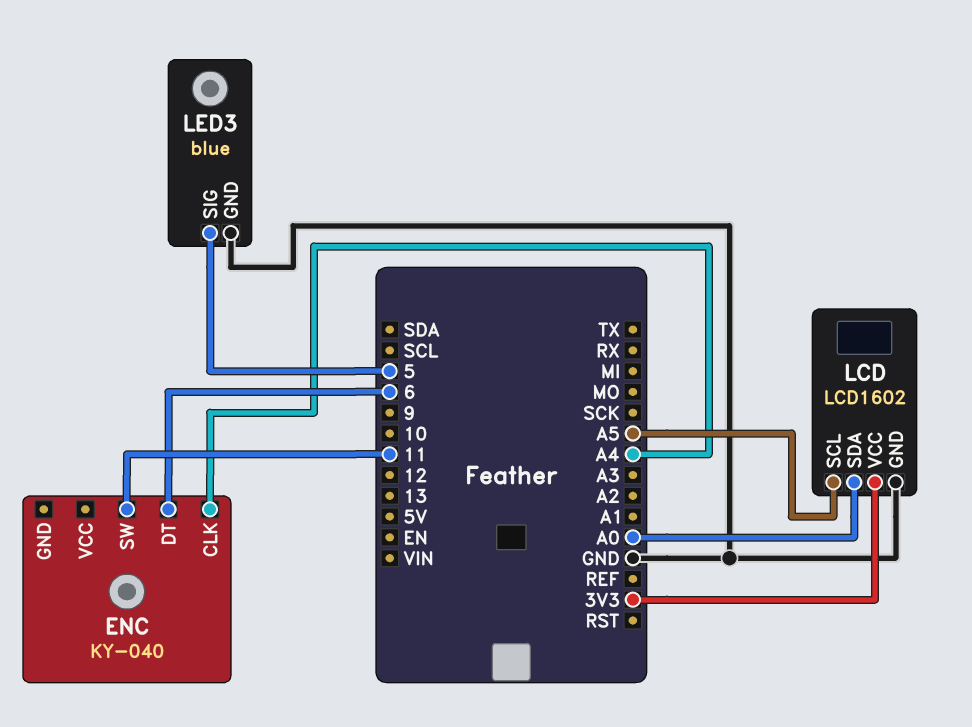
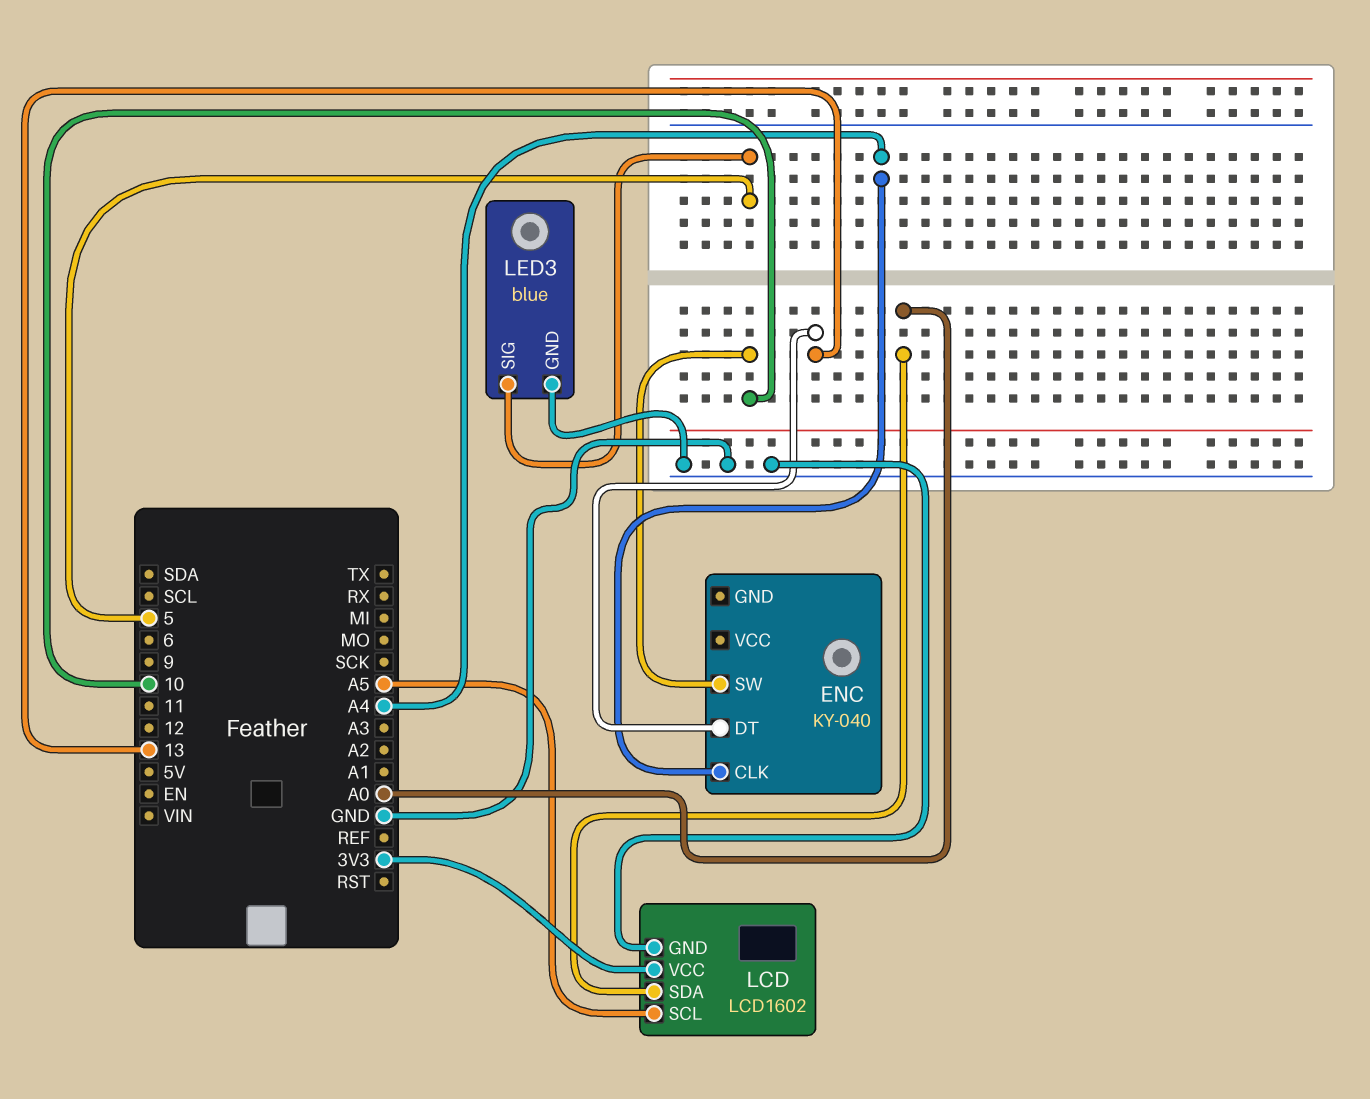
ENC pin DT: 6 -> 13
ENC pin SW: 11 -> 10

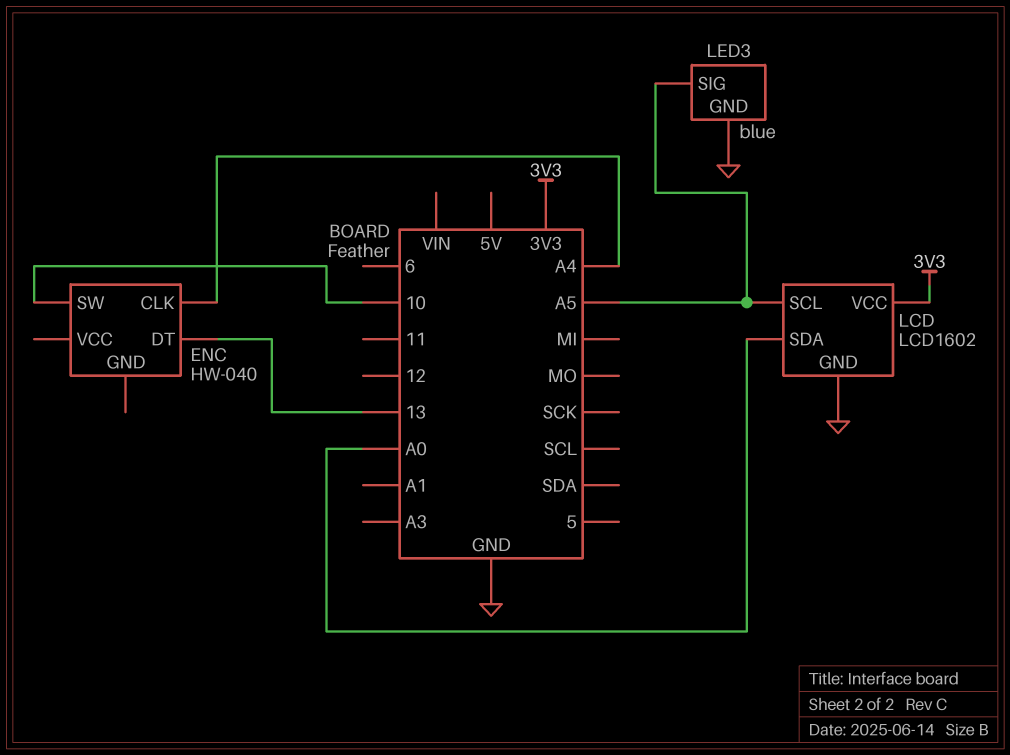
ENC: KY-040 -> HW-040
LED3 pin SIG: 5 -> A5

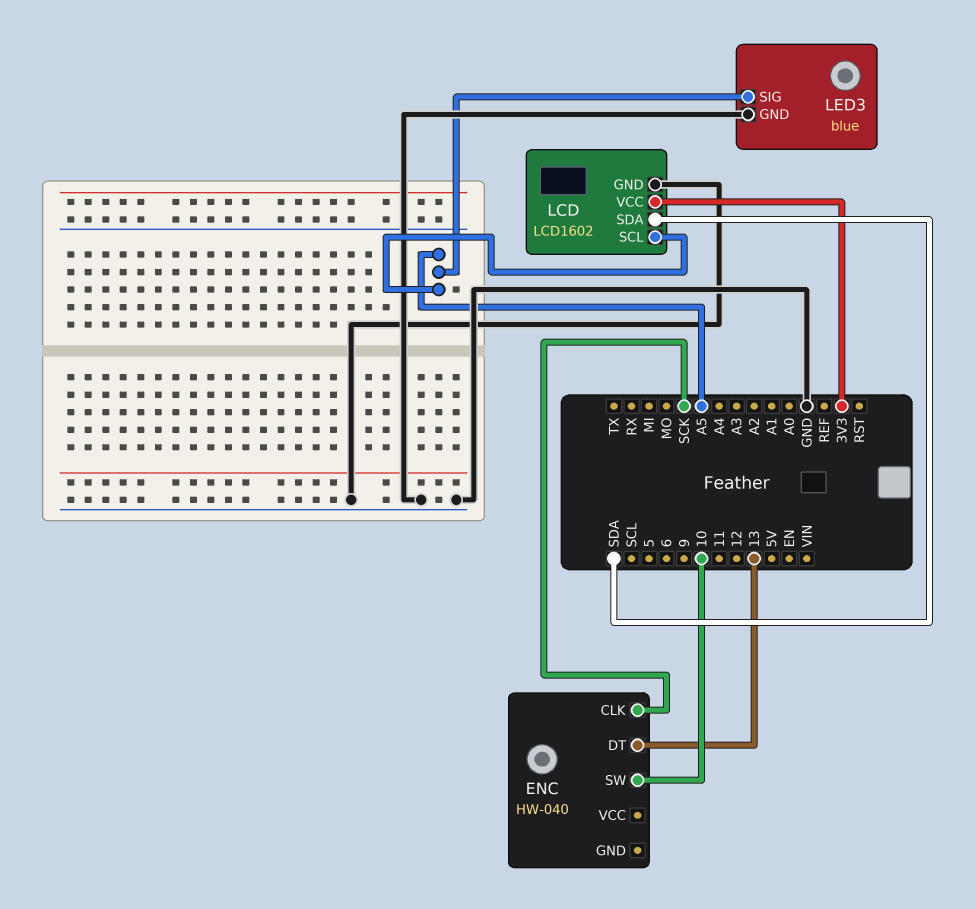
ENC pin CLK: A4 -> SCK
LCD pin SDA: A0 -> SDA

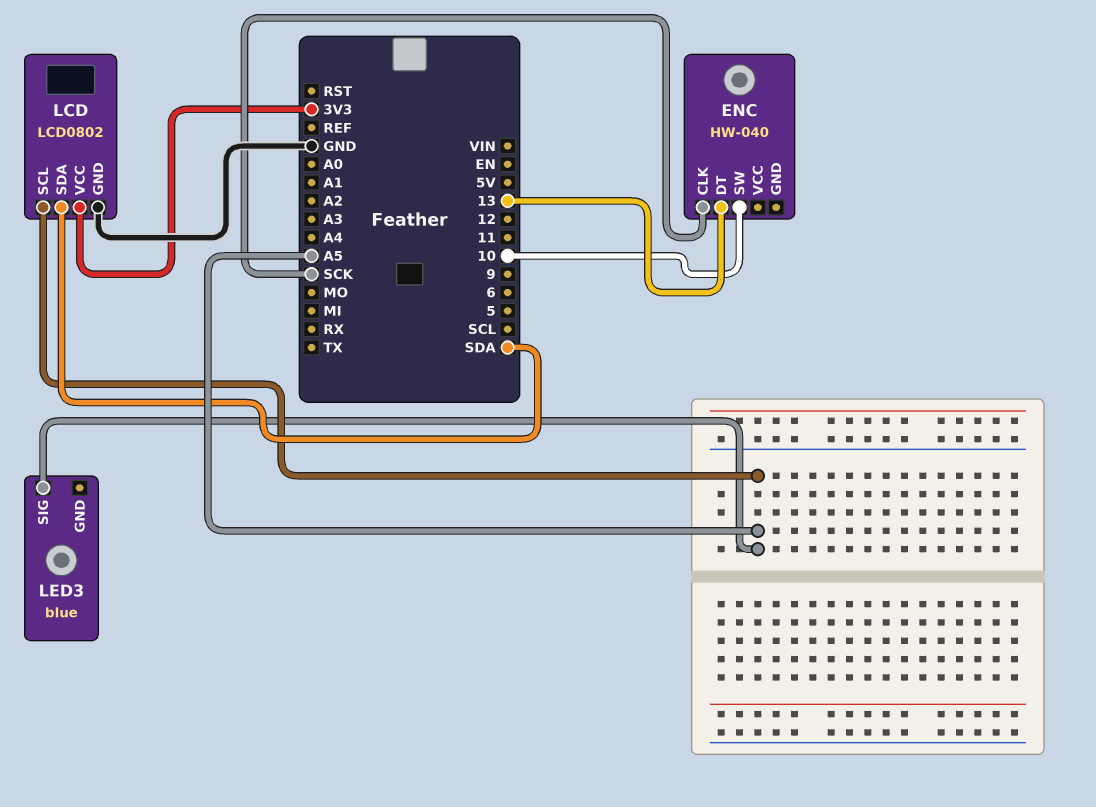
LCD: LCD1602 -> LCD0802
LED3 pin GND: GND -> none

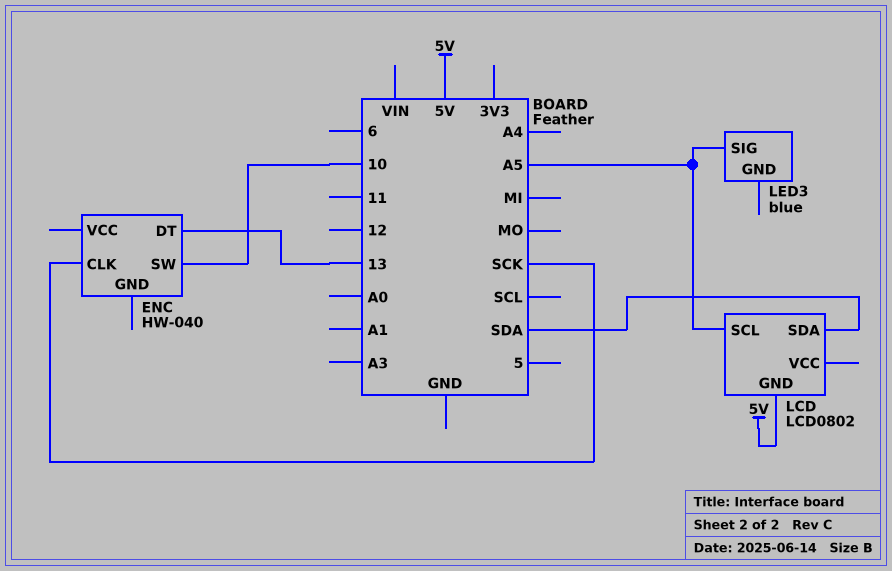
LCD pin GND: GND -> 5V
LCD pin VCC: 3V3 -> none

